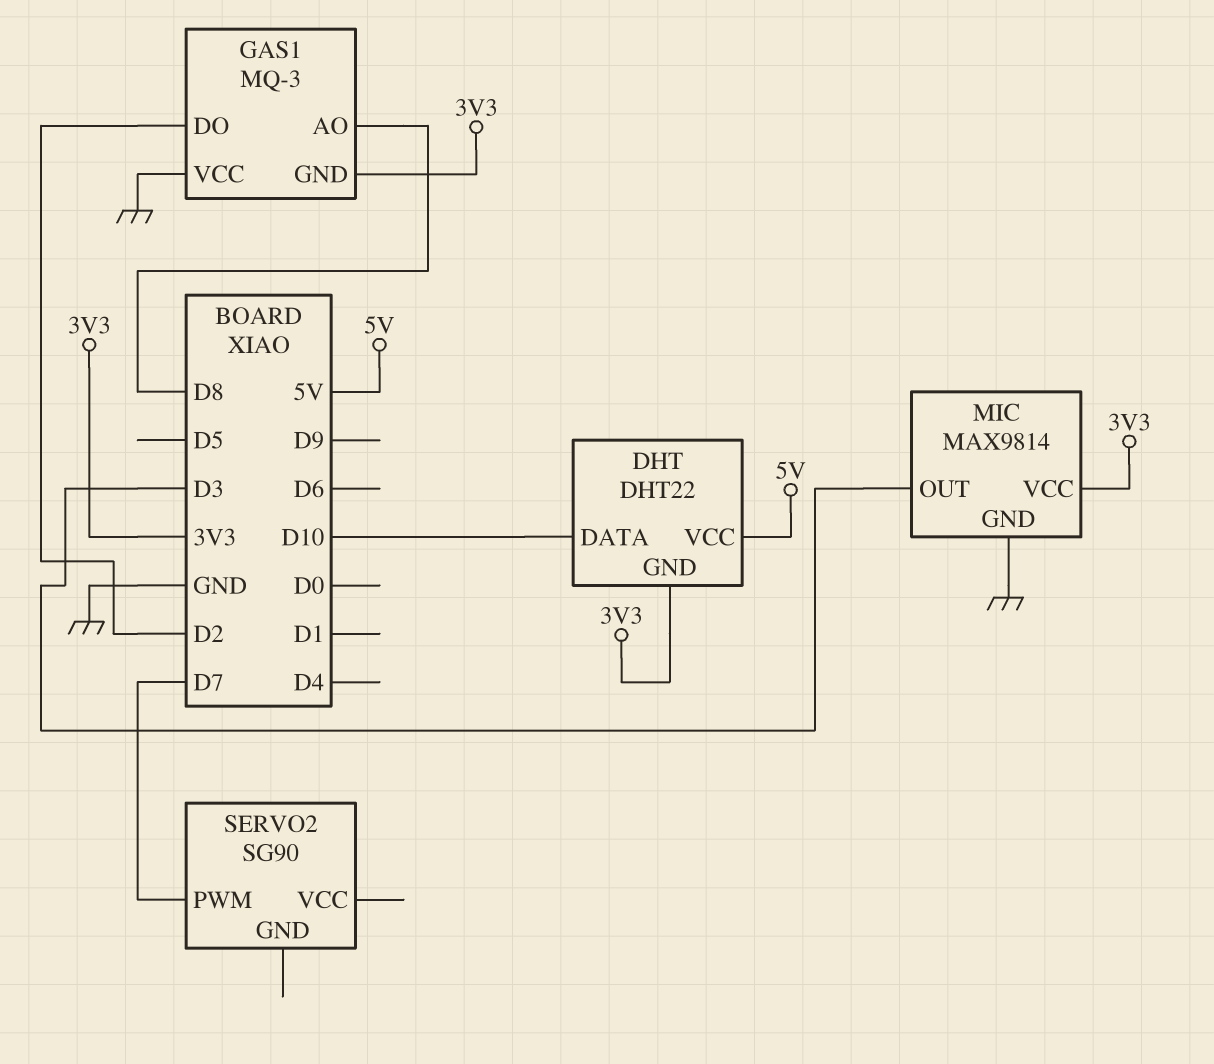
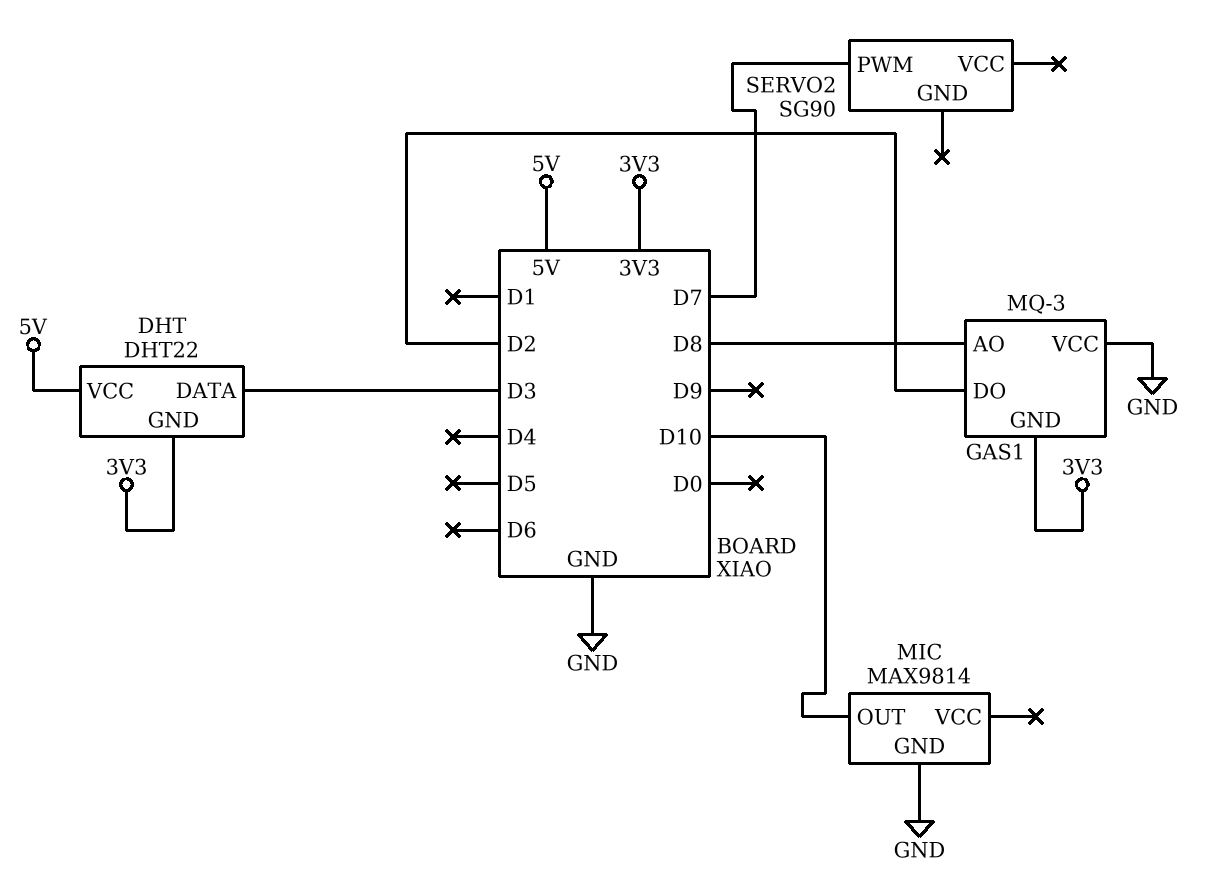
DHT pin DATA: D10 -> D3
MIC pin OUT: D3 -> D10
MIC pin VCC: 3V3 -> none

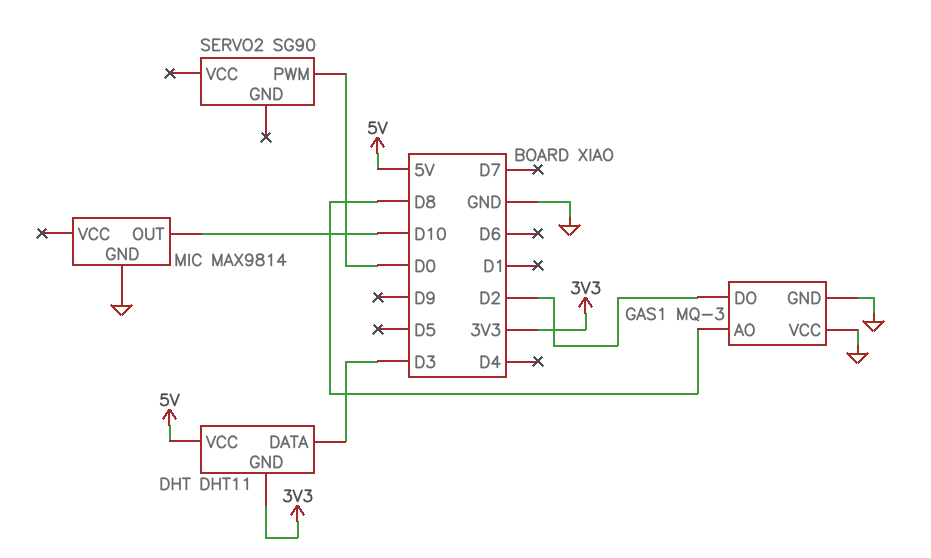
DHT: DHT22 -> DHT11
GAS1 pin GND: 3V3 -> GND
SERVO2 pin PWM: D7 -> D0

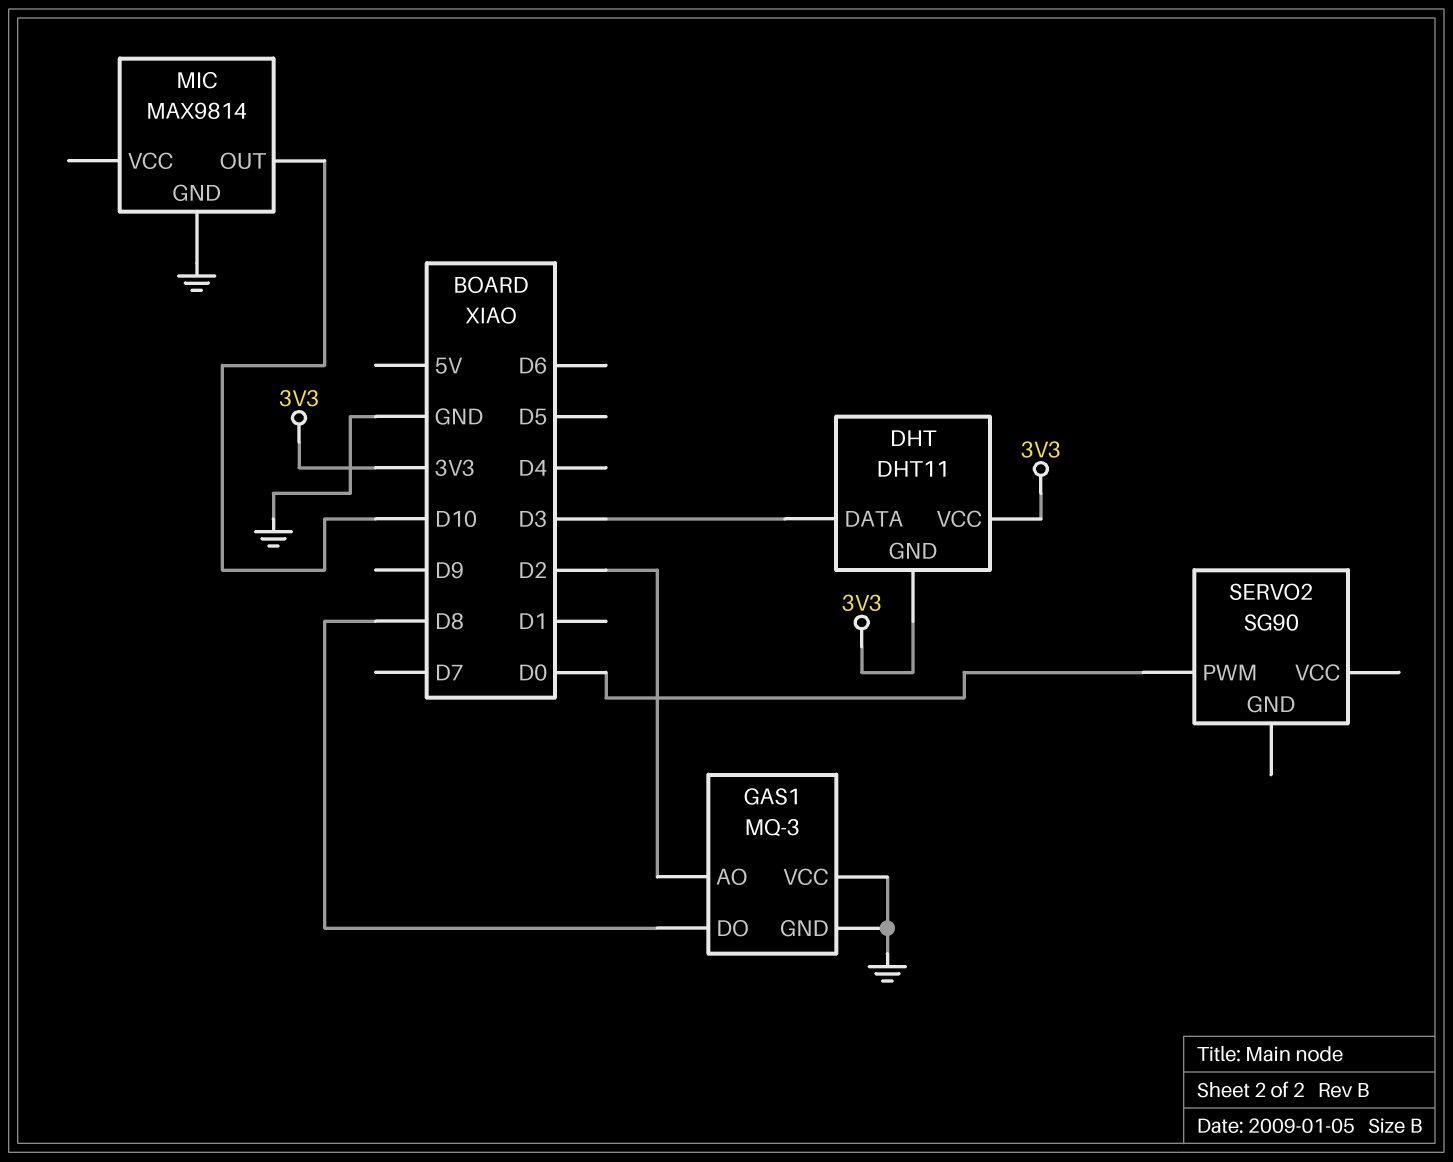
DHT pin VCC: 5V -> 3V3
GAS1 pin AO: D8 -> D2
GAS1 pin DO: D2 -> D8

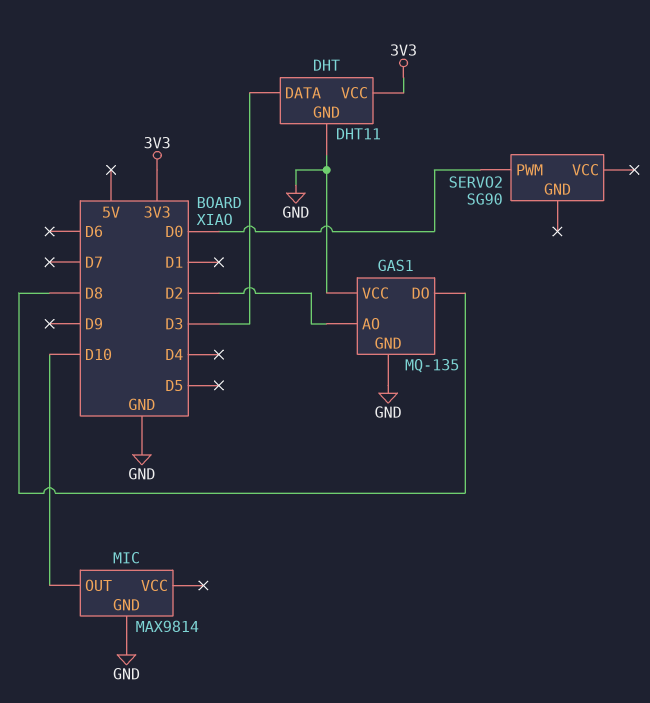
DHT pin GND: 3V3 -> GND
GAS1: MQ-3 -> MQ-135

